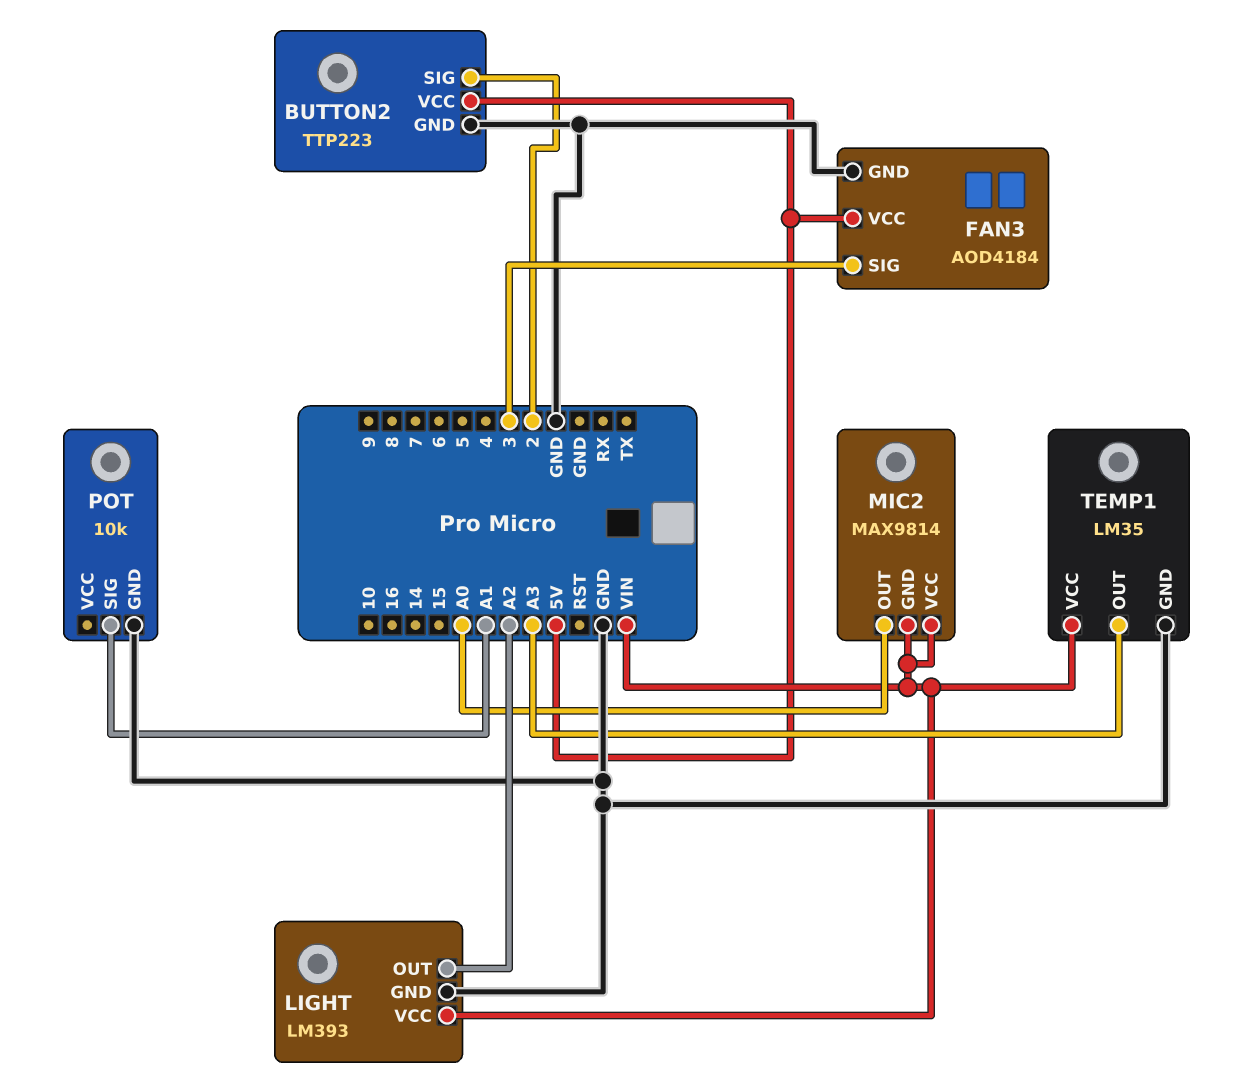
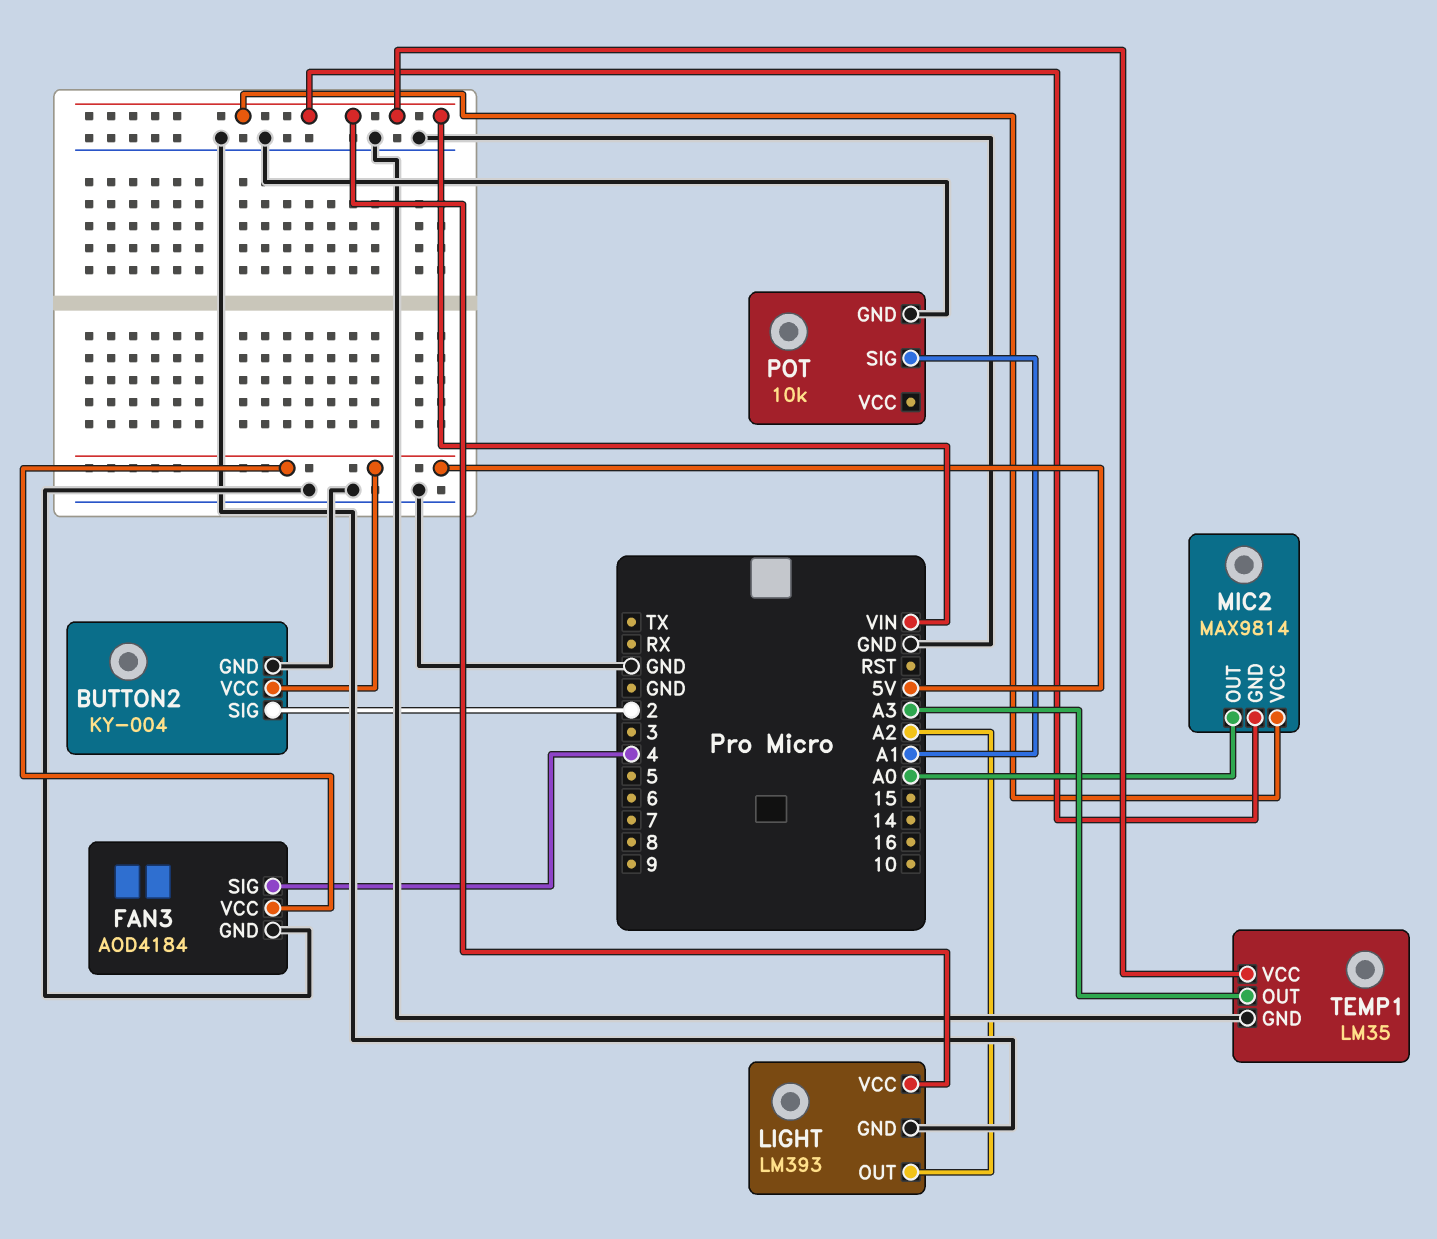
BUTTON2: TTP223 -> KY-004
FAN3 pin SIG: 3 -> 4

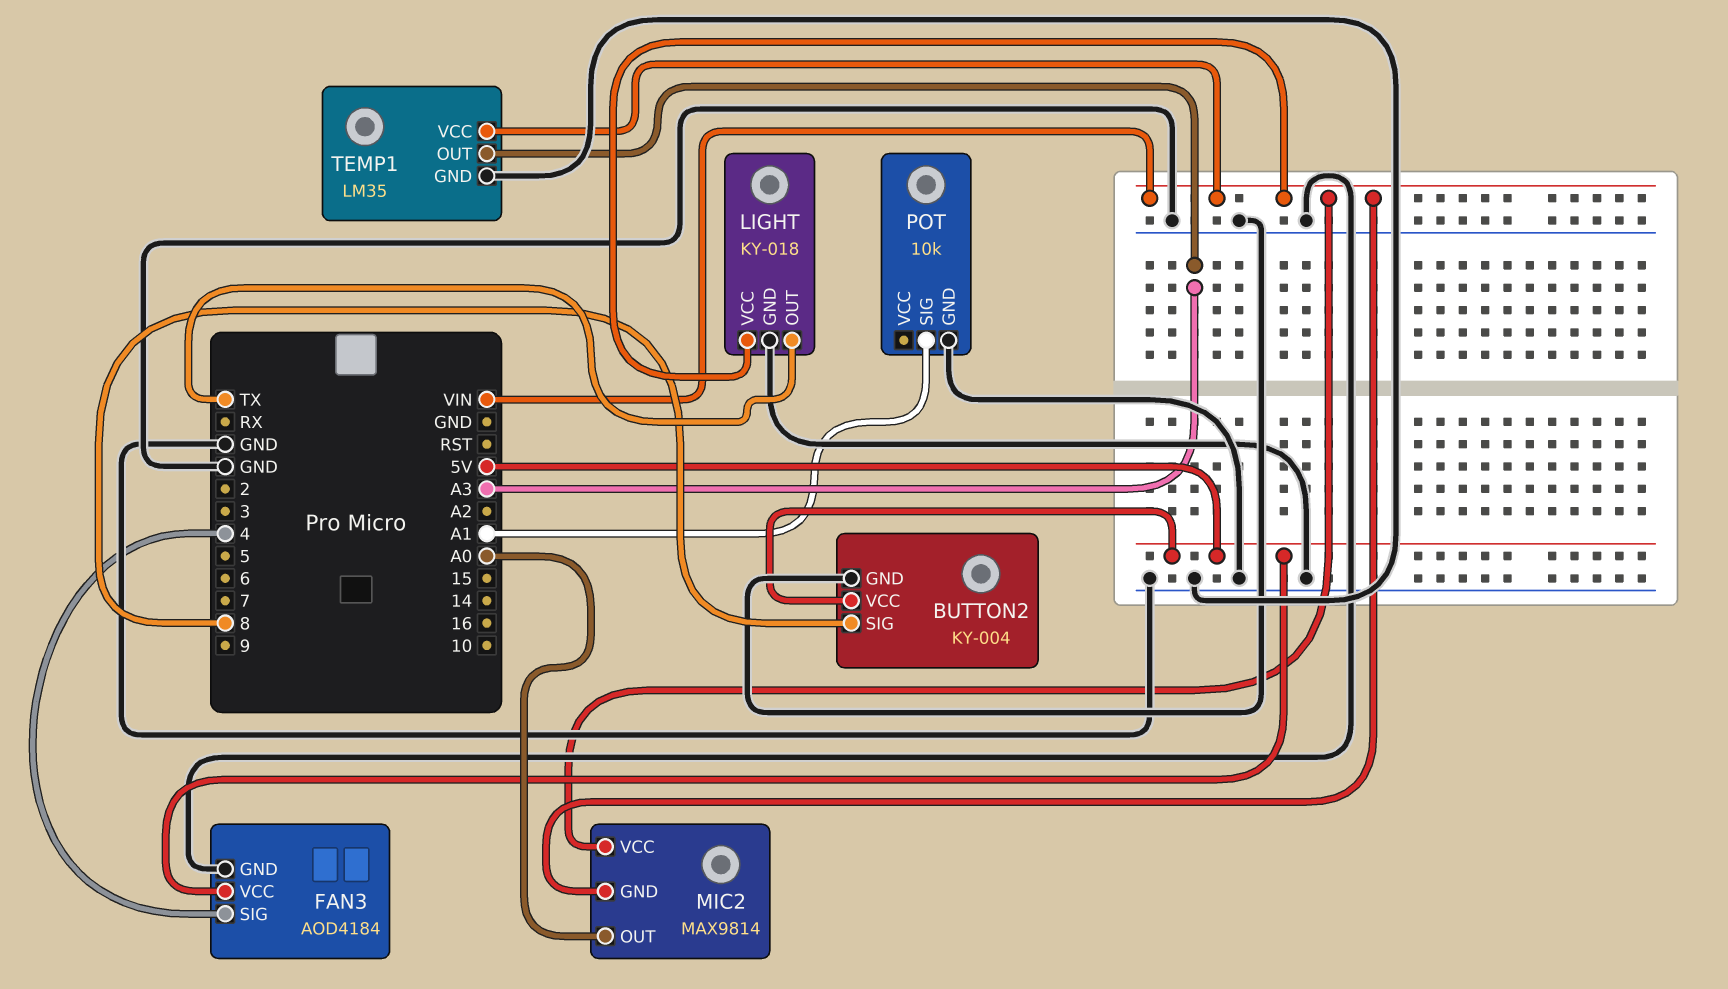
BUTTON2 pin SIG: 2 -> 8
LIGHT: LM393 -> KY-018
LIGHT pin OUT: A2 -> TX

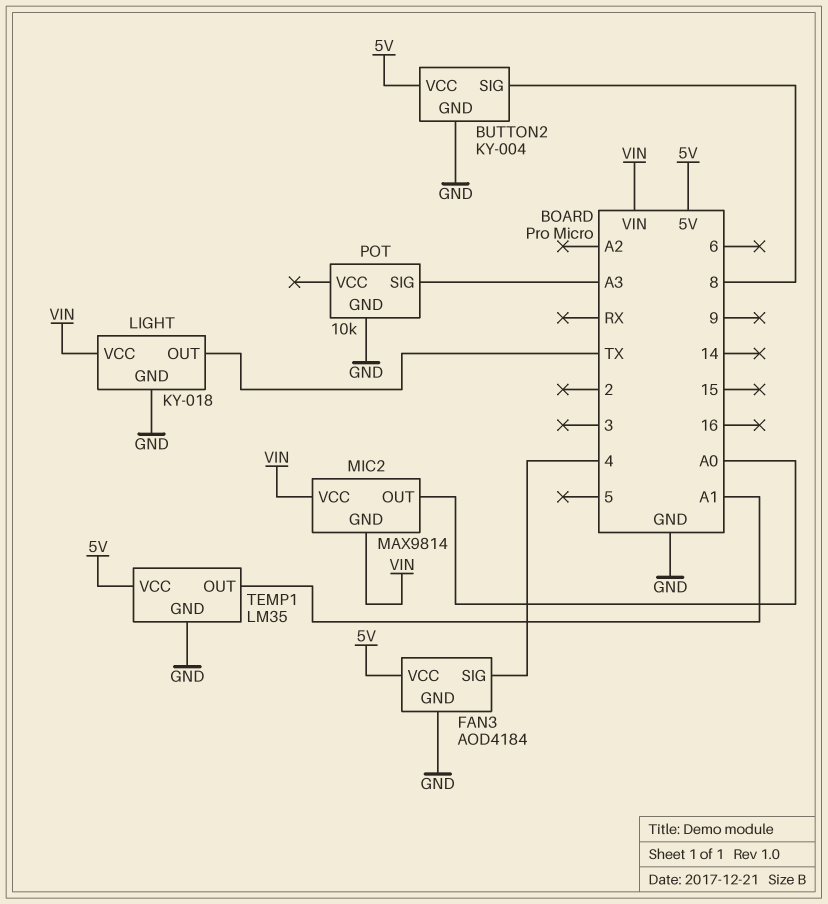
POT pin SIG: A1 -> A3
TEMP1 pin OUT: A3 -> A1
TEMP1 pin VCC: VIN -> 5V

